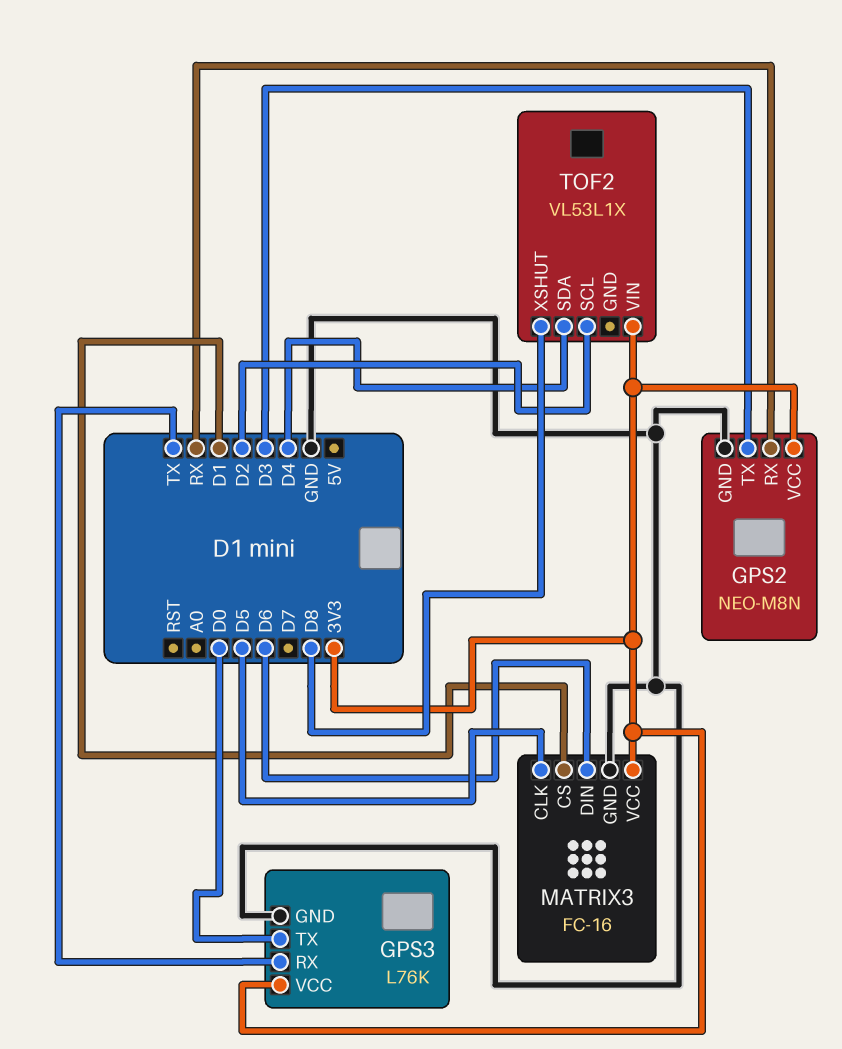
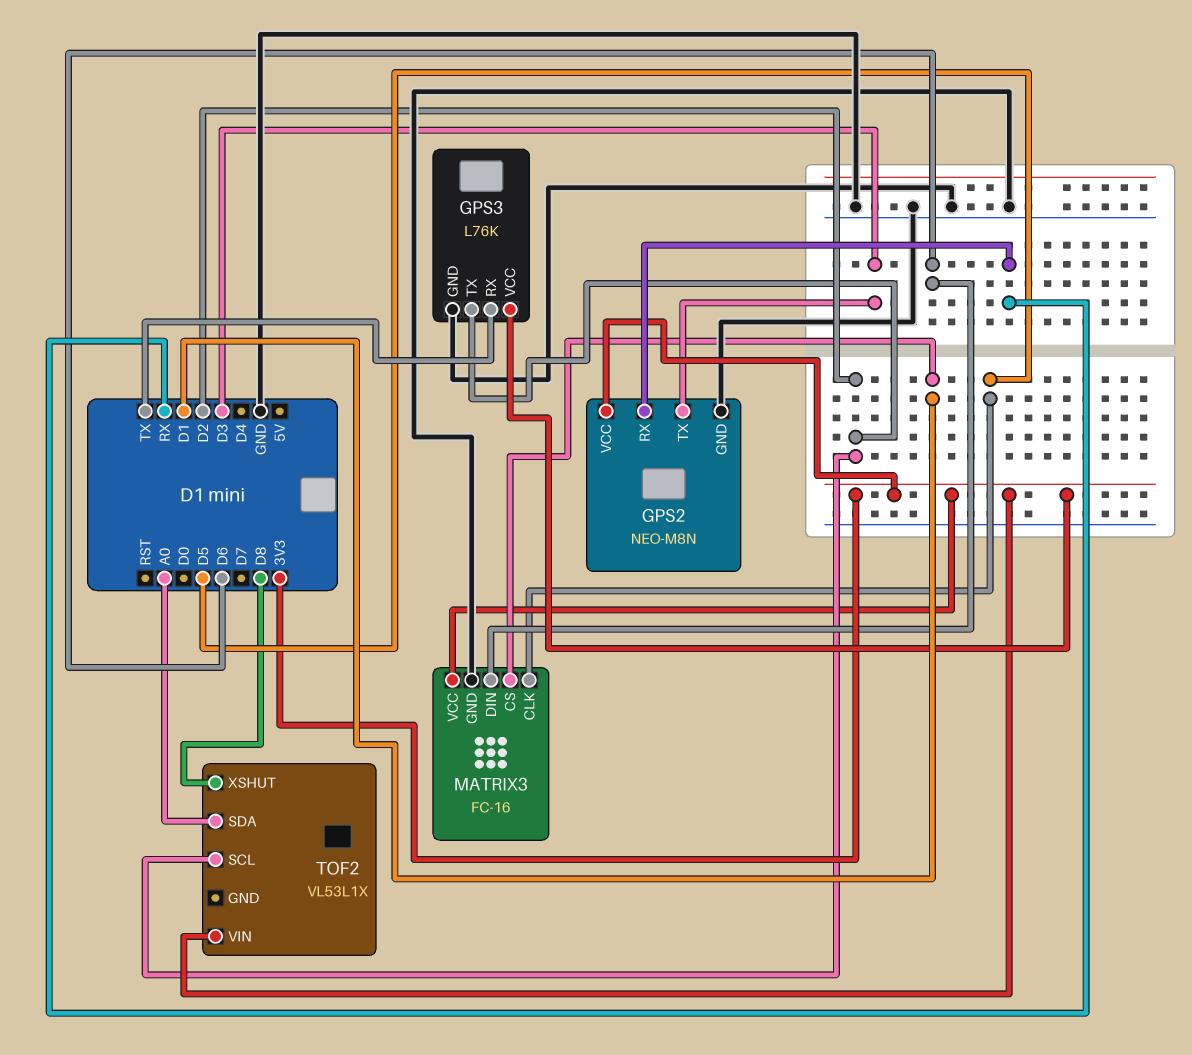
GPS3 pin TX: D0 -> D2
TOF2 pin SDA: D4 -> A0

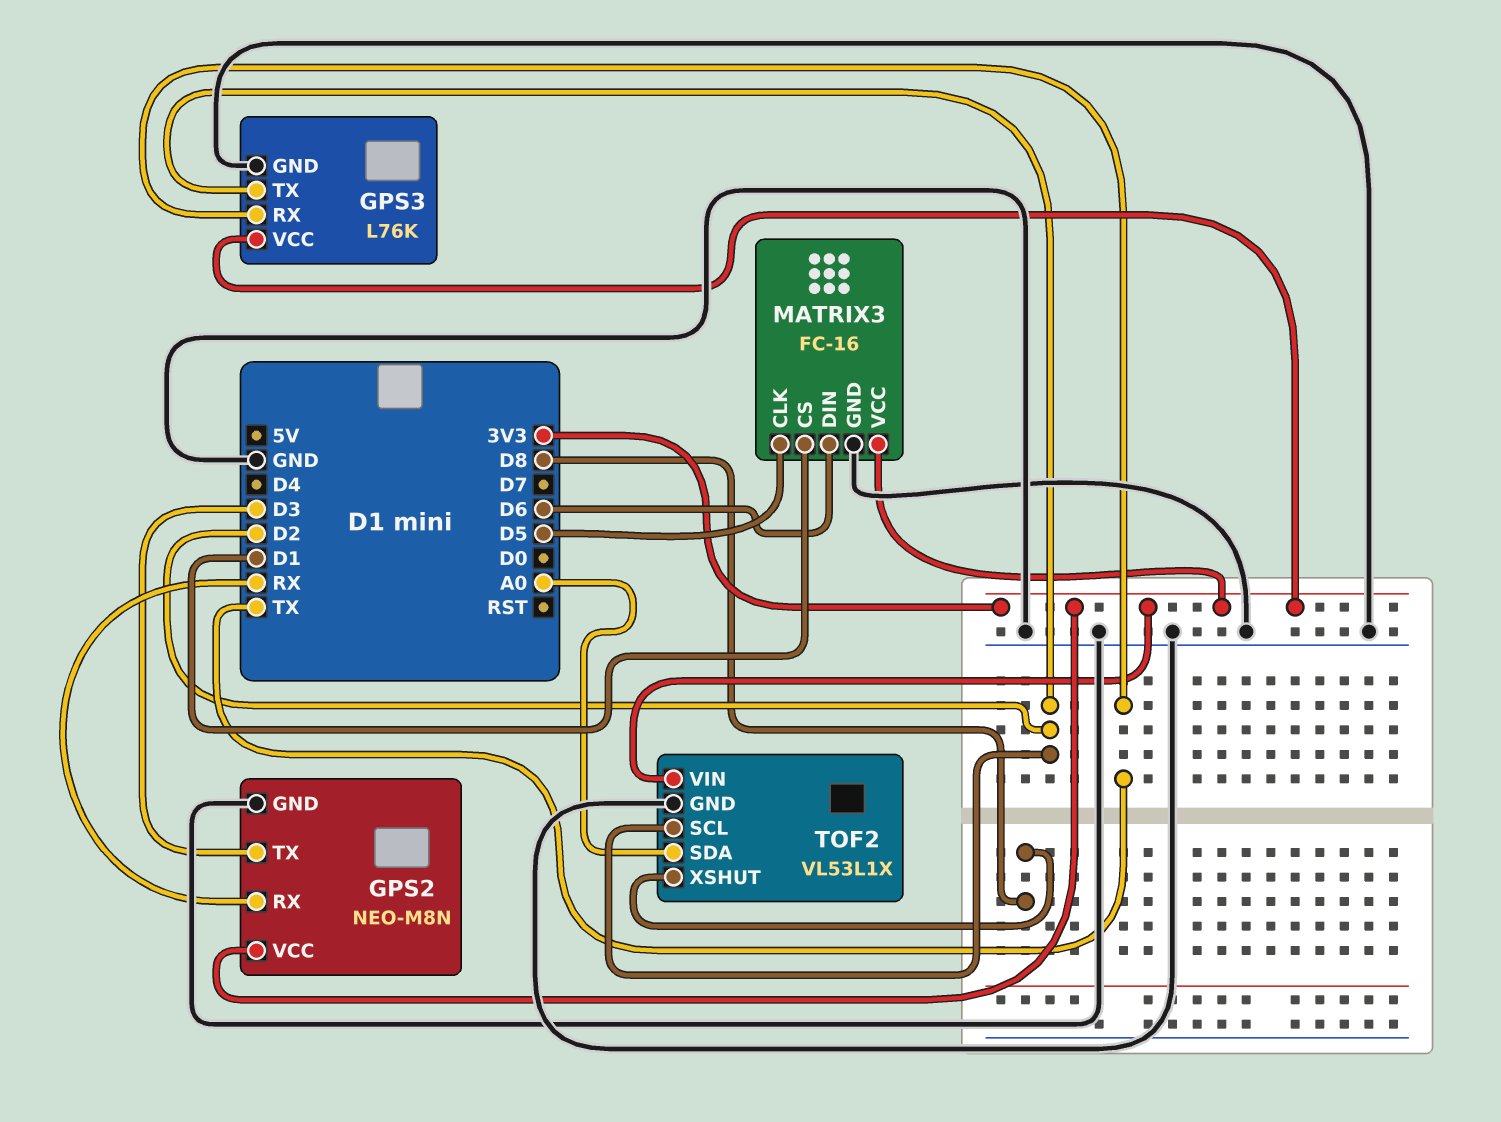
TOF2 pin GND: none -> GND

